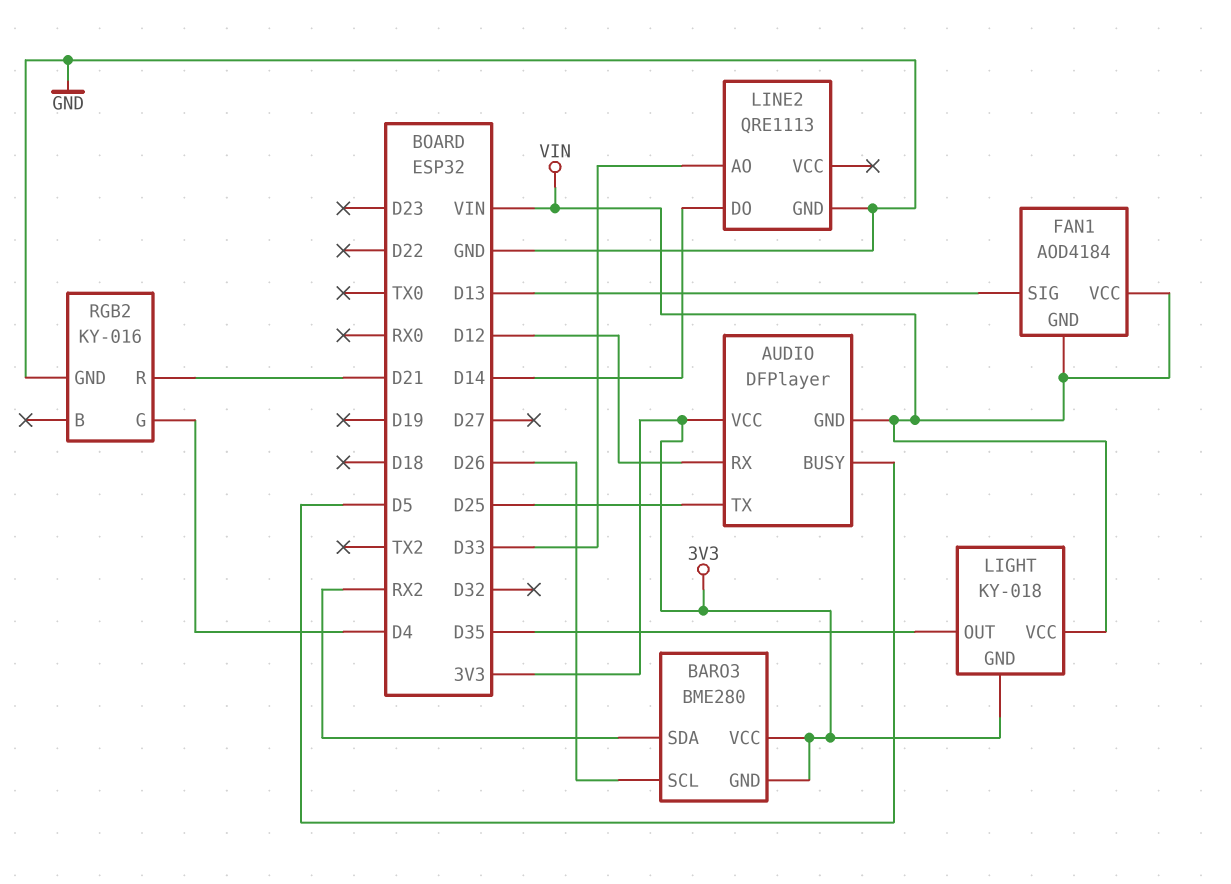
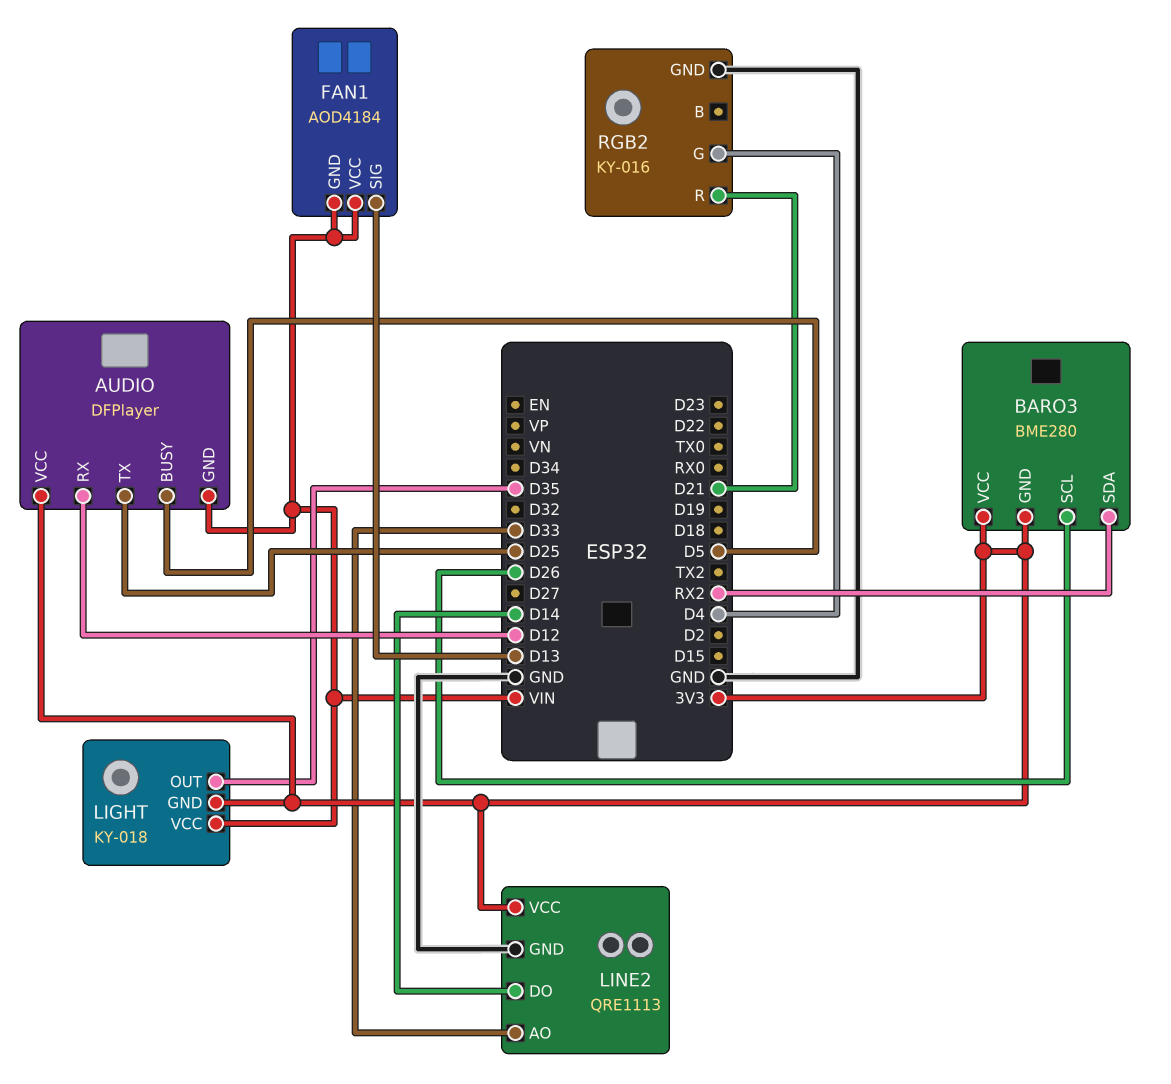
LINE2 pin VCC: none -> 3V3

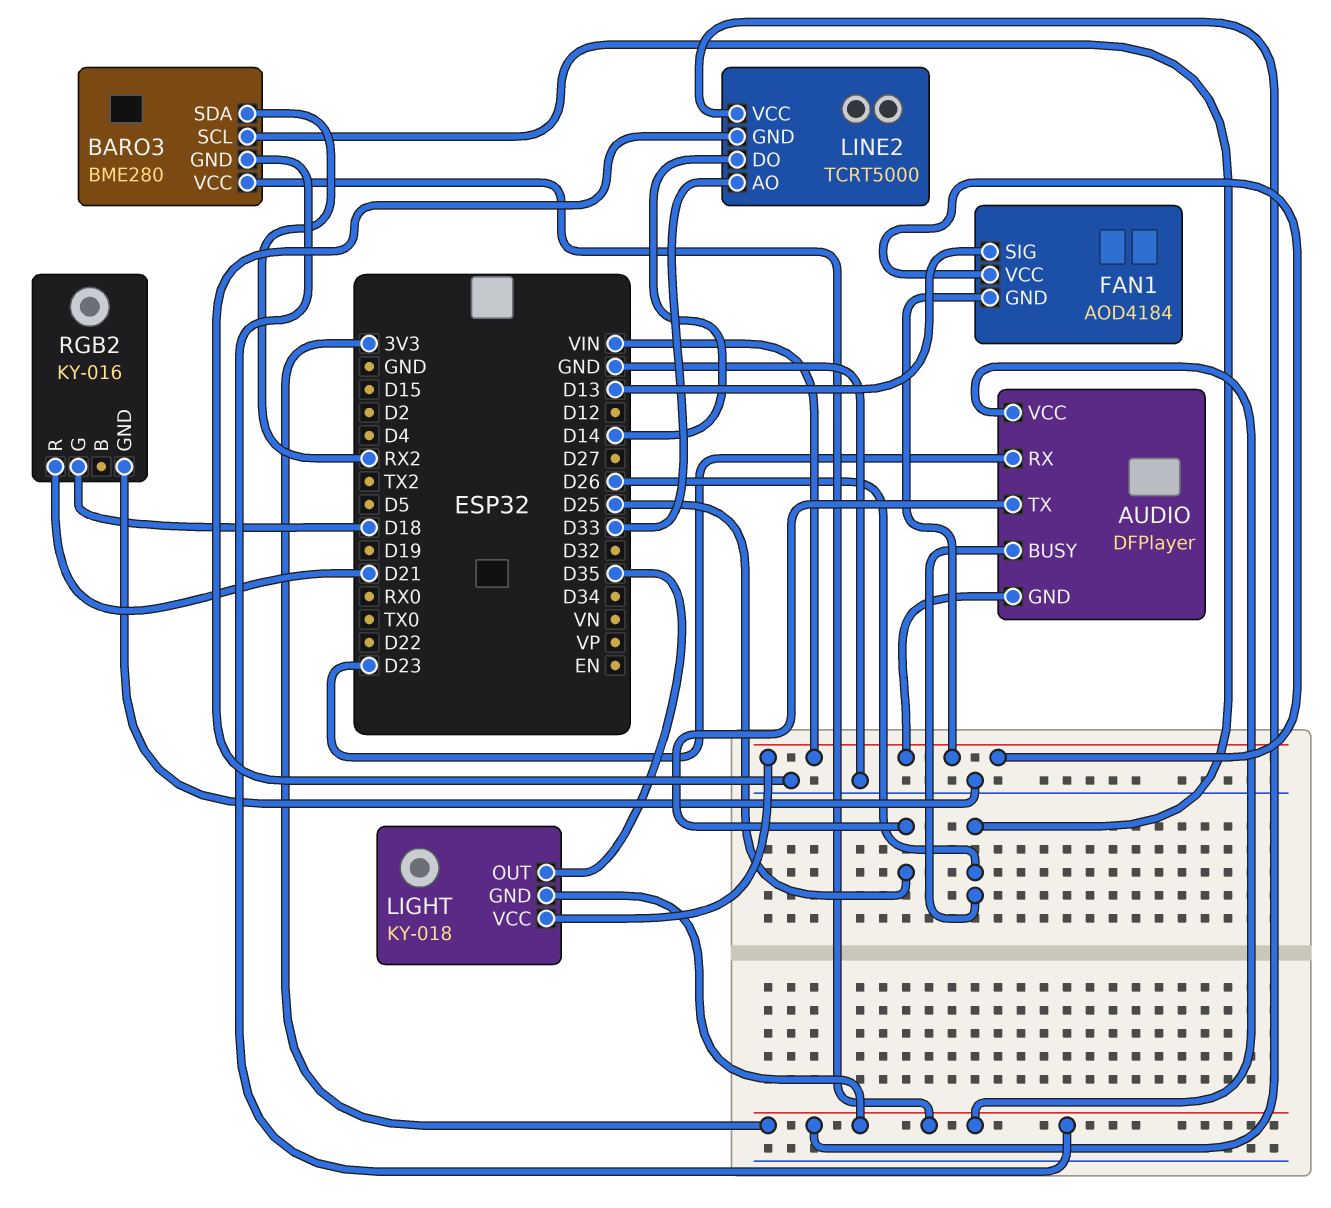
AUDIO pin BUSY: D5 -> D26
AUDIO pin RX: D12 -> D23
LINE2: QRE1113 -> TCRT5000
RGB2 pin G: D4 -> D18

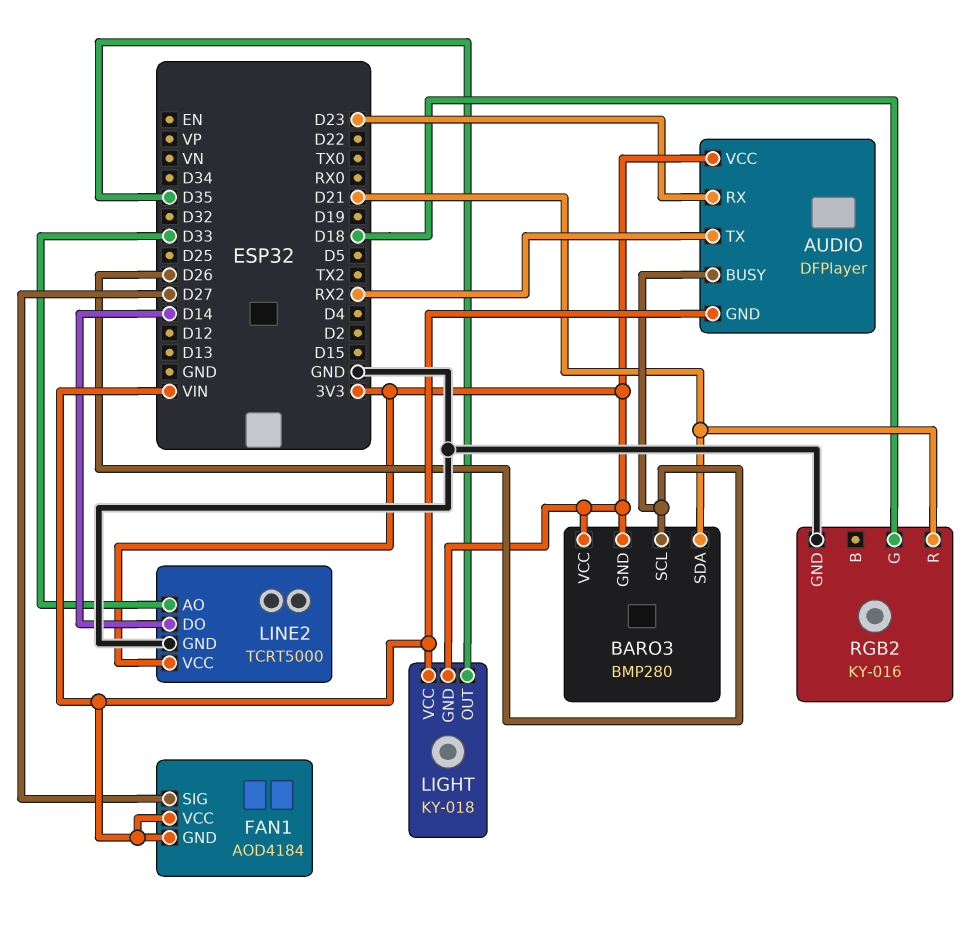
AUDIO pin TX: D25 -> RX2
BARO3: BME280 -> BMP280
BARO3 pin SDA: RX2 -> D21
FAN1 pin SIG: D13 -> D27

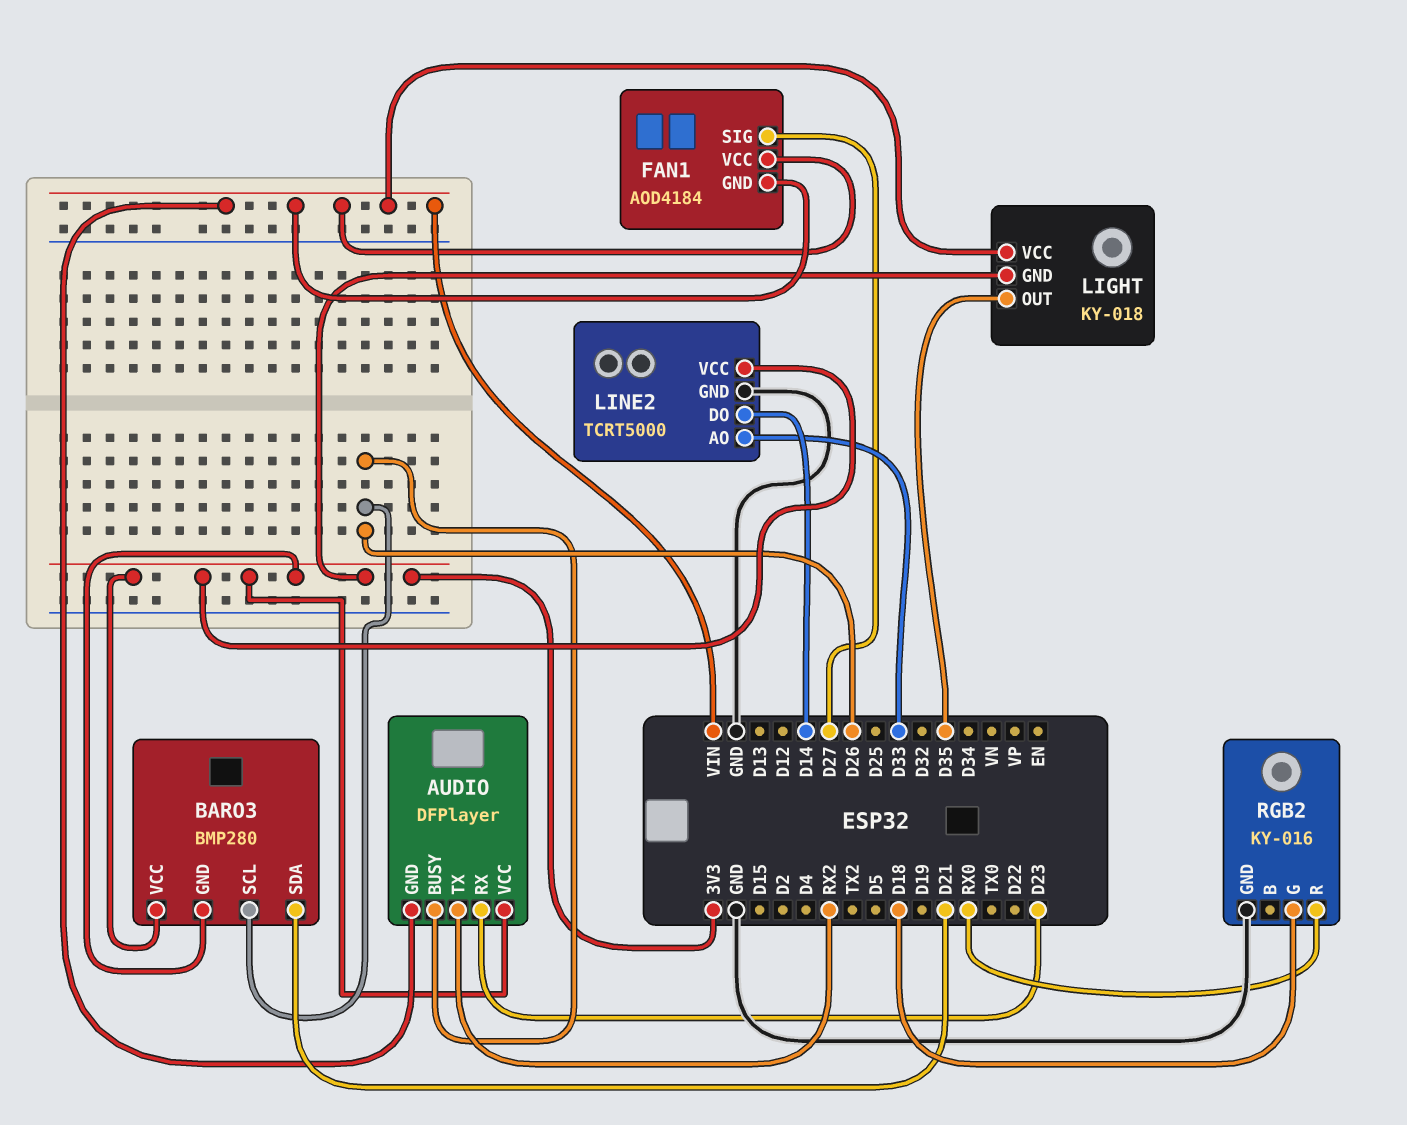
RGB2 pin R: D21 -> RX0

